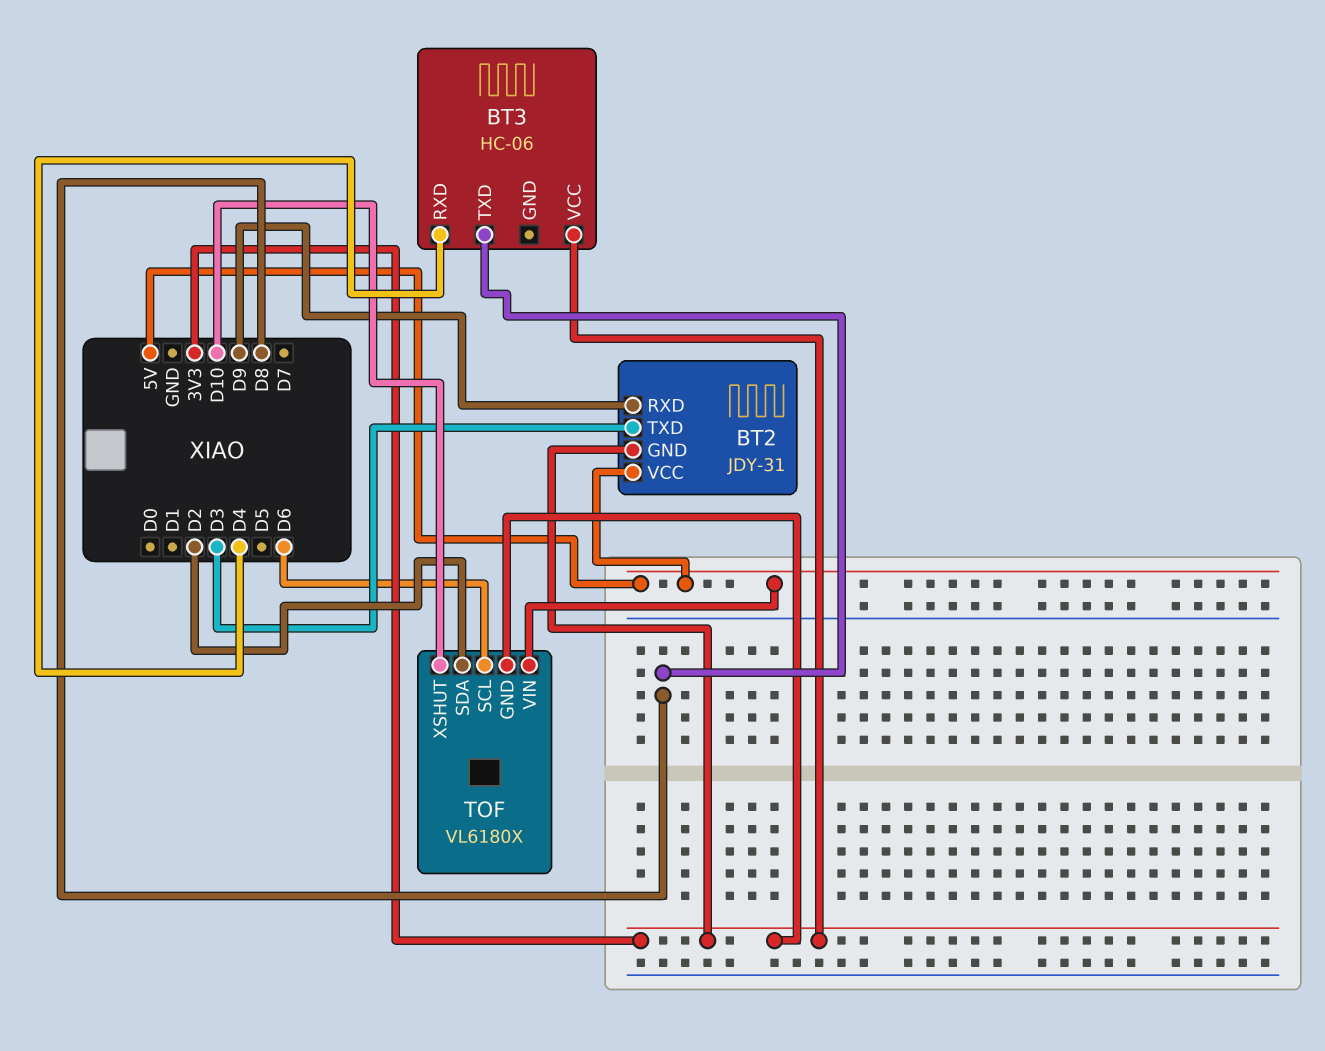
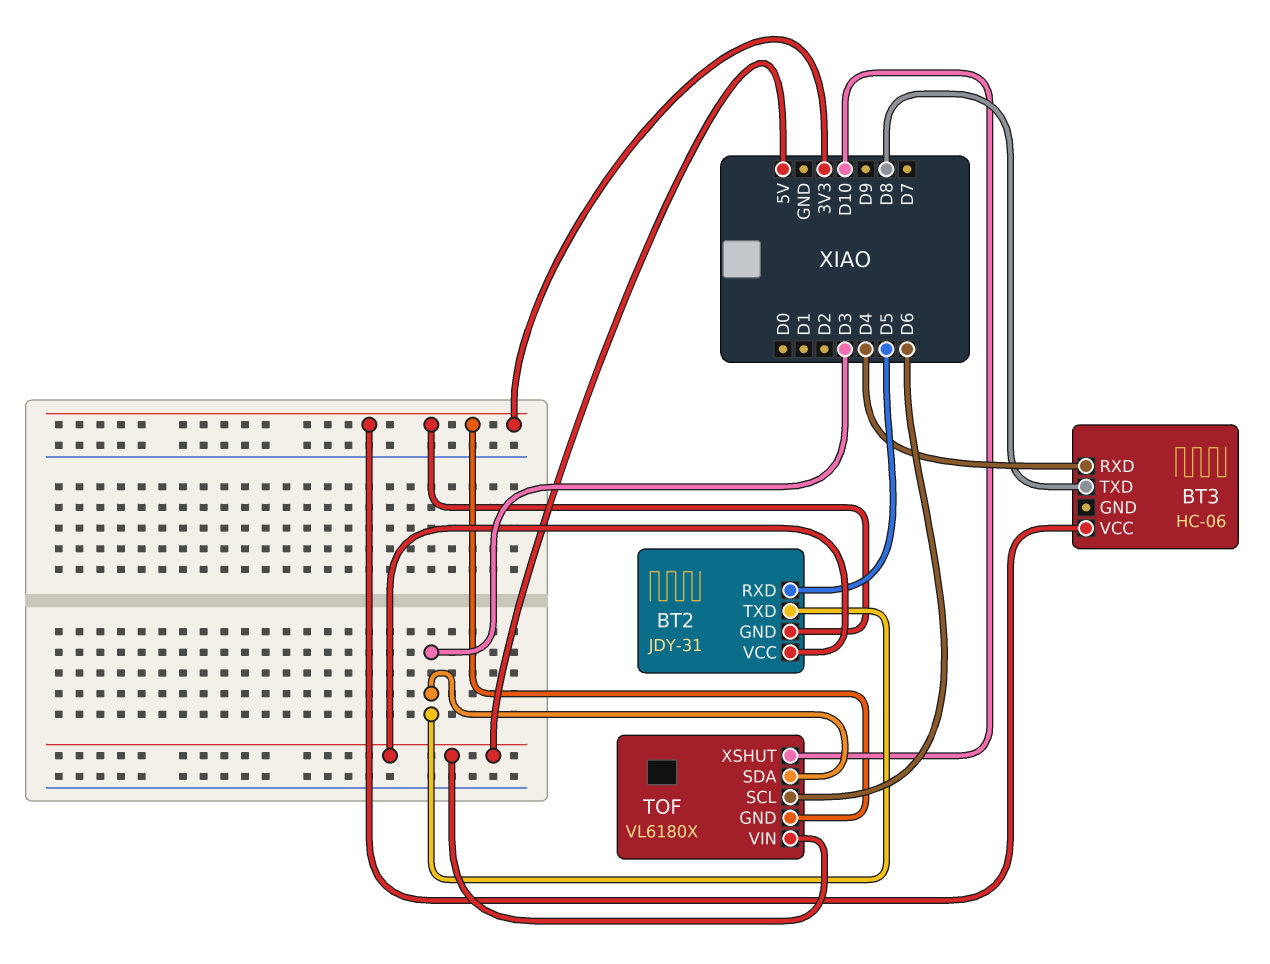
BT2 pin RXD: D9 -> D5
TOF pin SDA: D2 -> D3

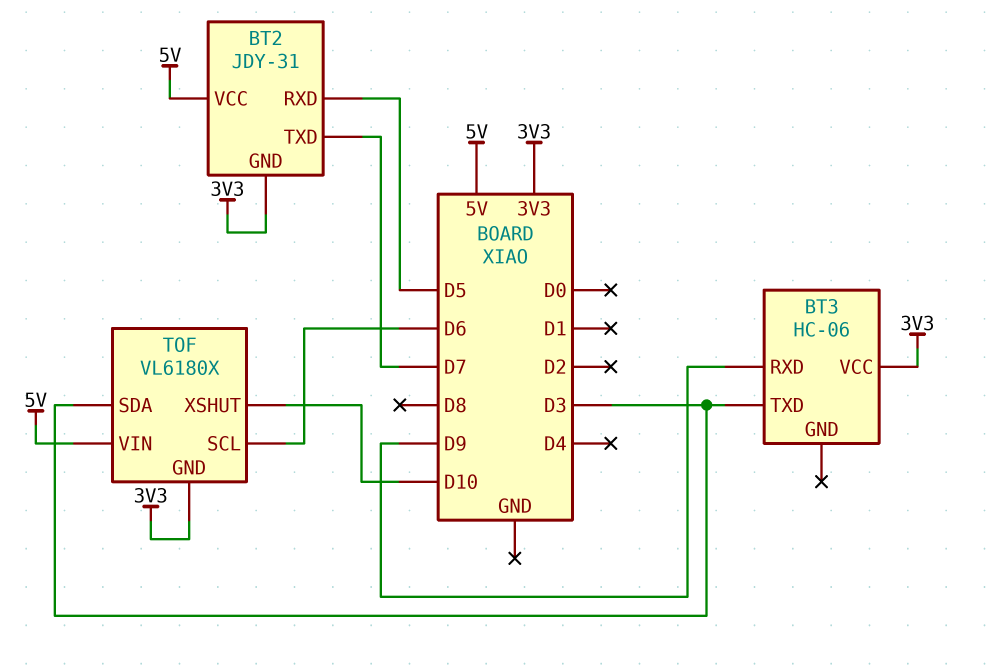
BT2 pin TXD: D3 -> D7
BT3 pin RXD: D4 -> D9
BT3 pin TXD: D8 -> D3

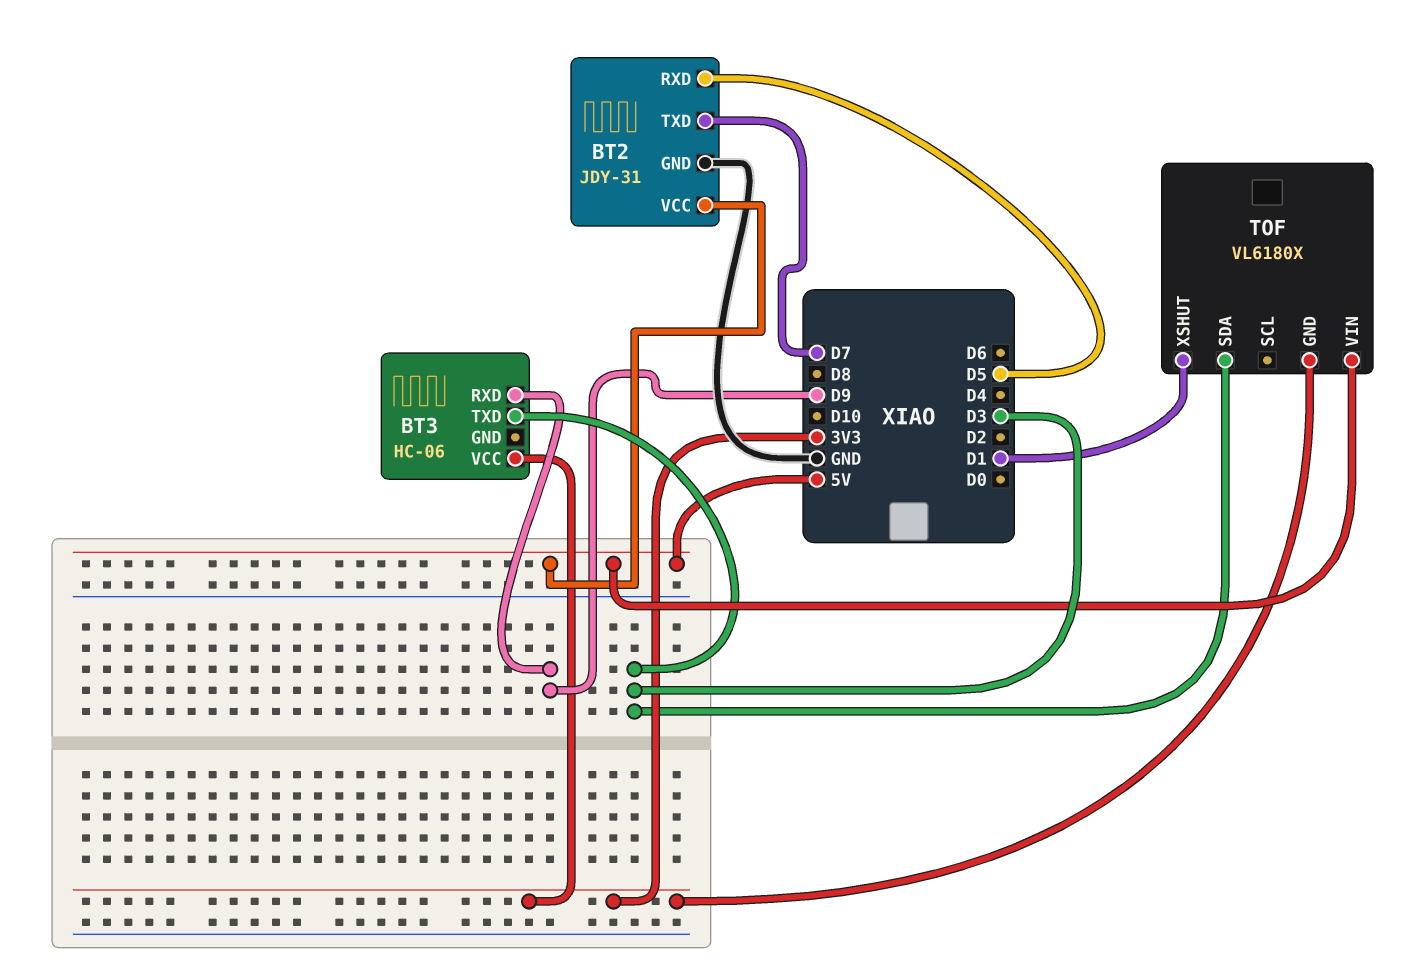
BT2 pin GND: 3V3 -> GND
TOF pin SCL: D6 -> none
TOF pin XSHUT: D10 -> D1

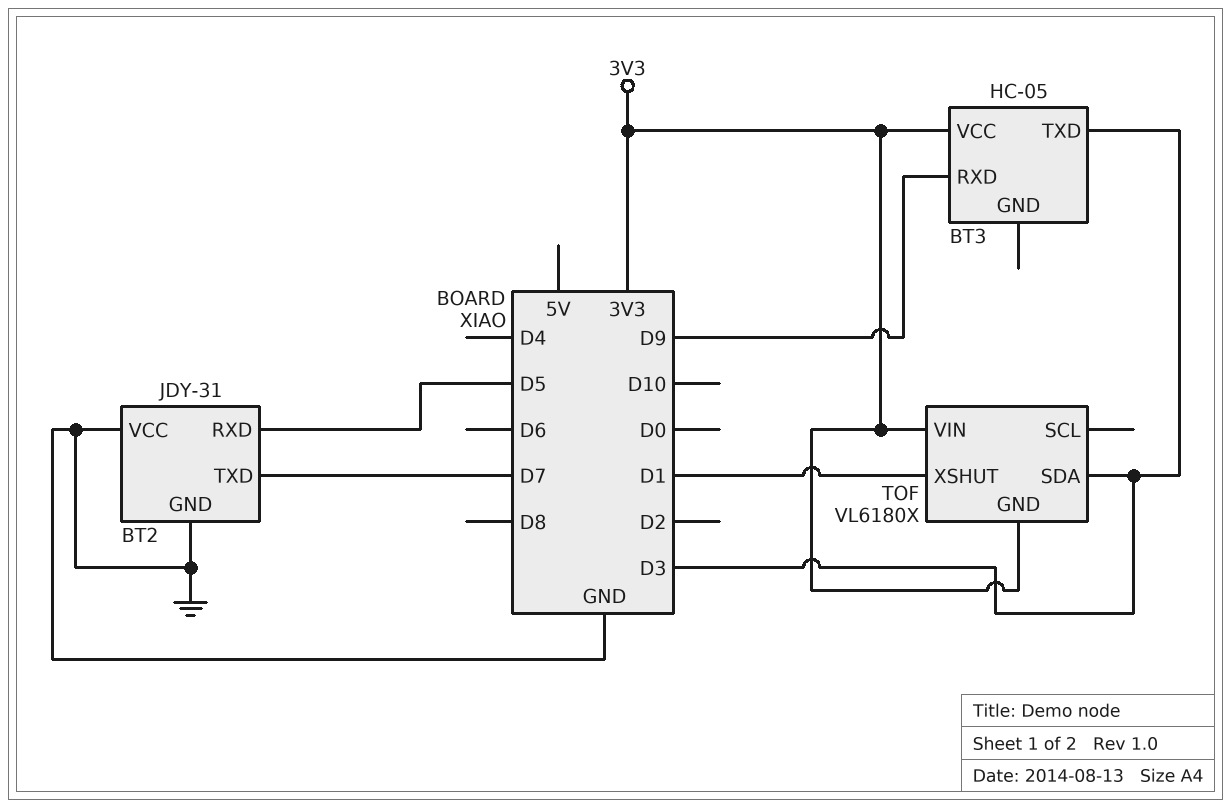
BT2 pin VCC: 5V -> GND
BT3: HC-06 -> HC-05
TOF pin VIN: 5V -> 3V3

